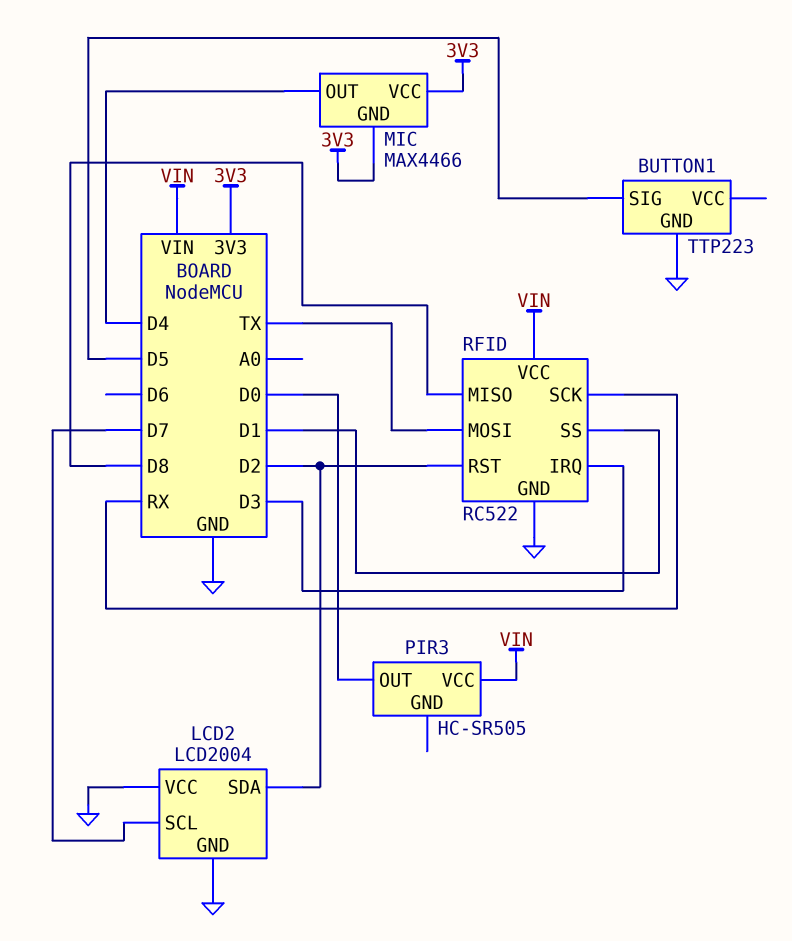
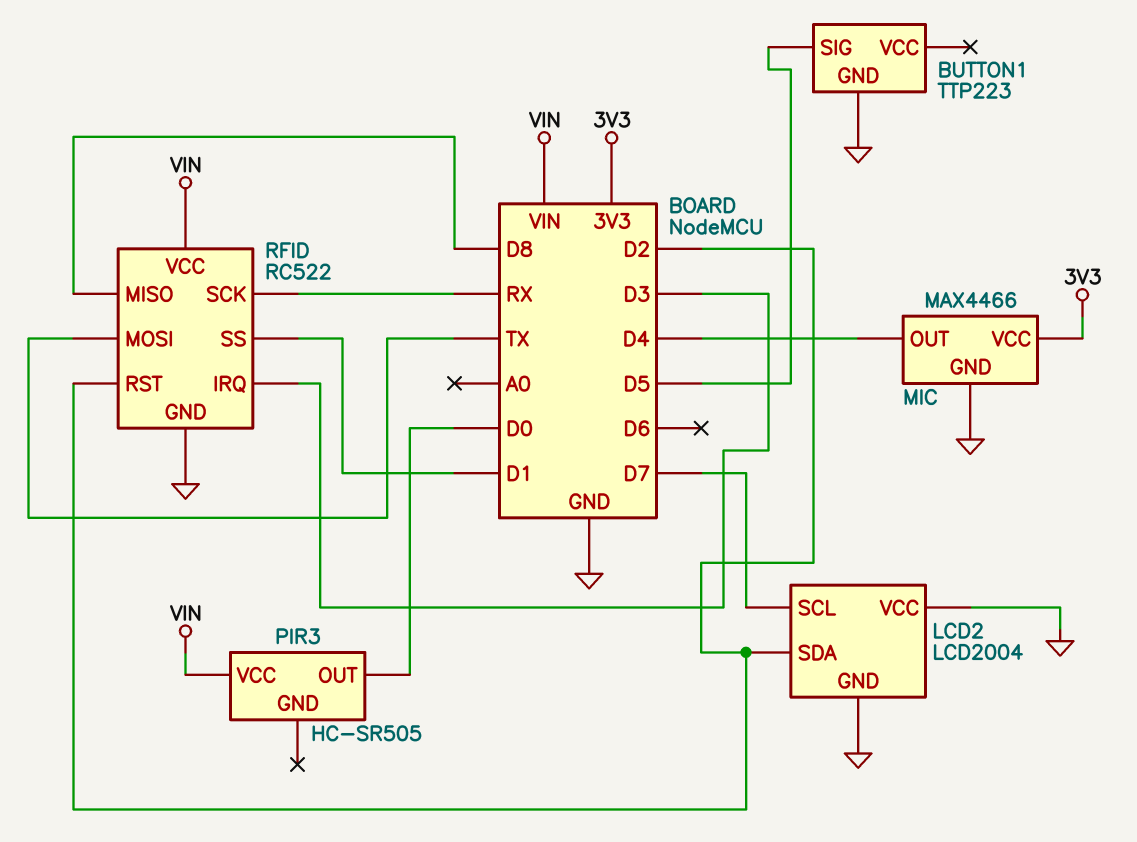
MIC pin GND: 3V3 -> GND

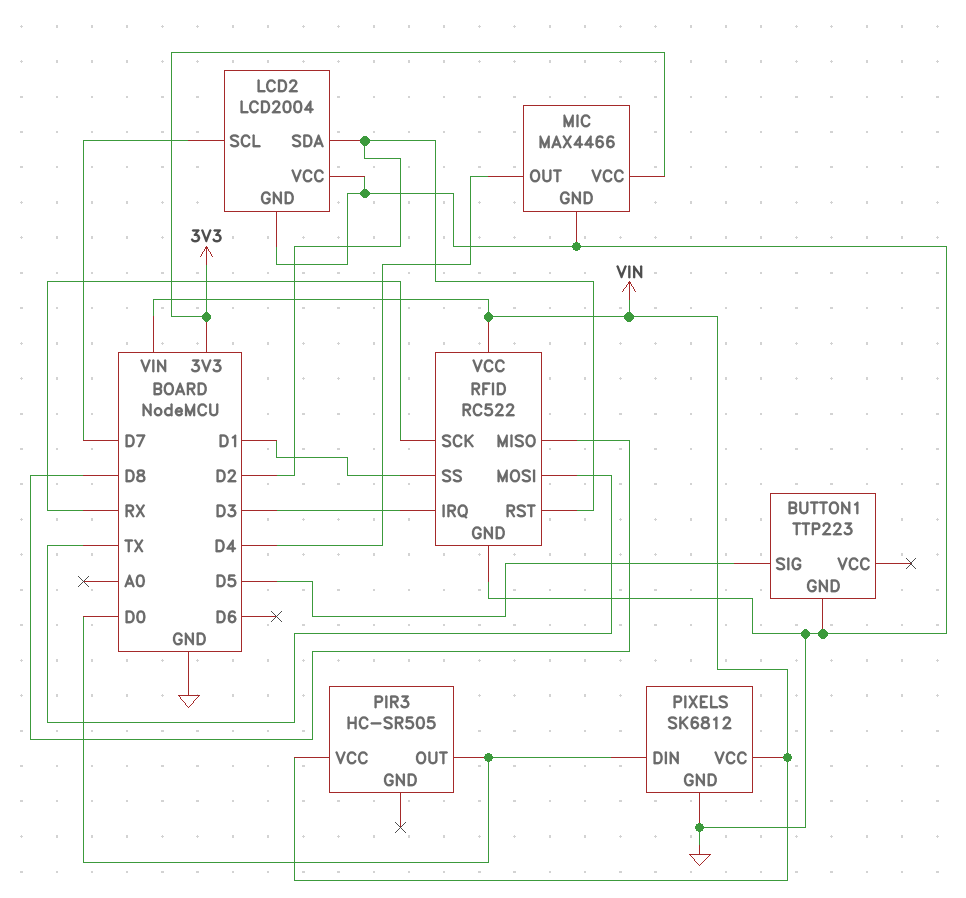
PIXELS: none -> SK6812
PIXELS pin DIN: none -> D0
PIXELS pin GND: none -> GND
PIXELS pin VCC: none -> VIN

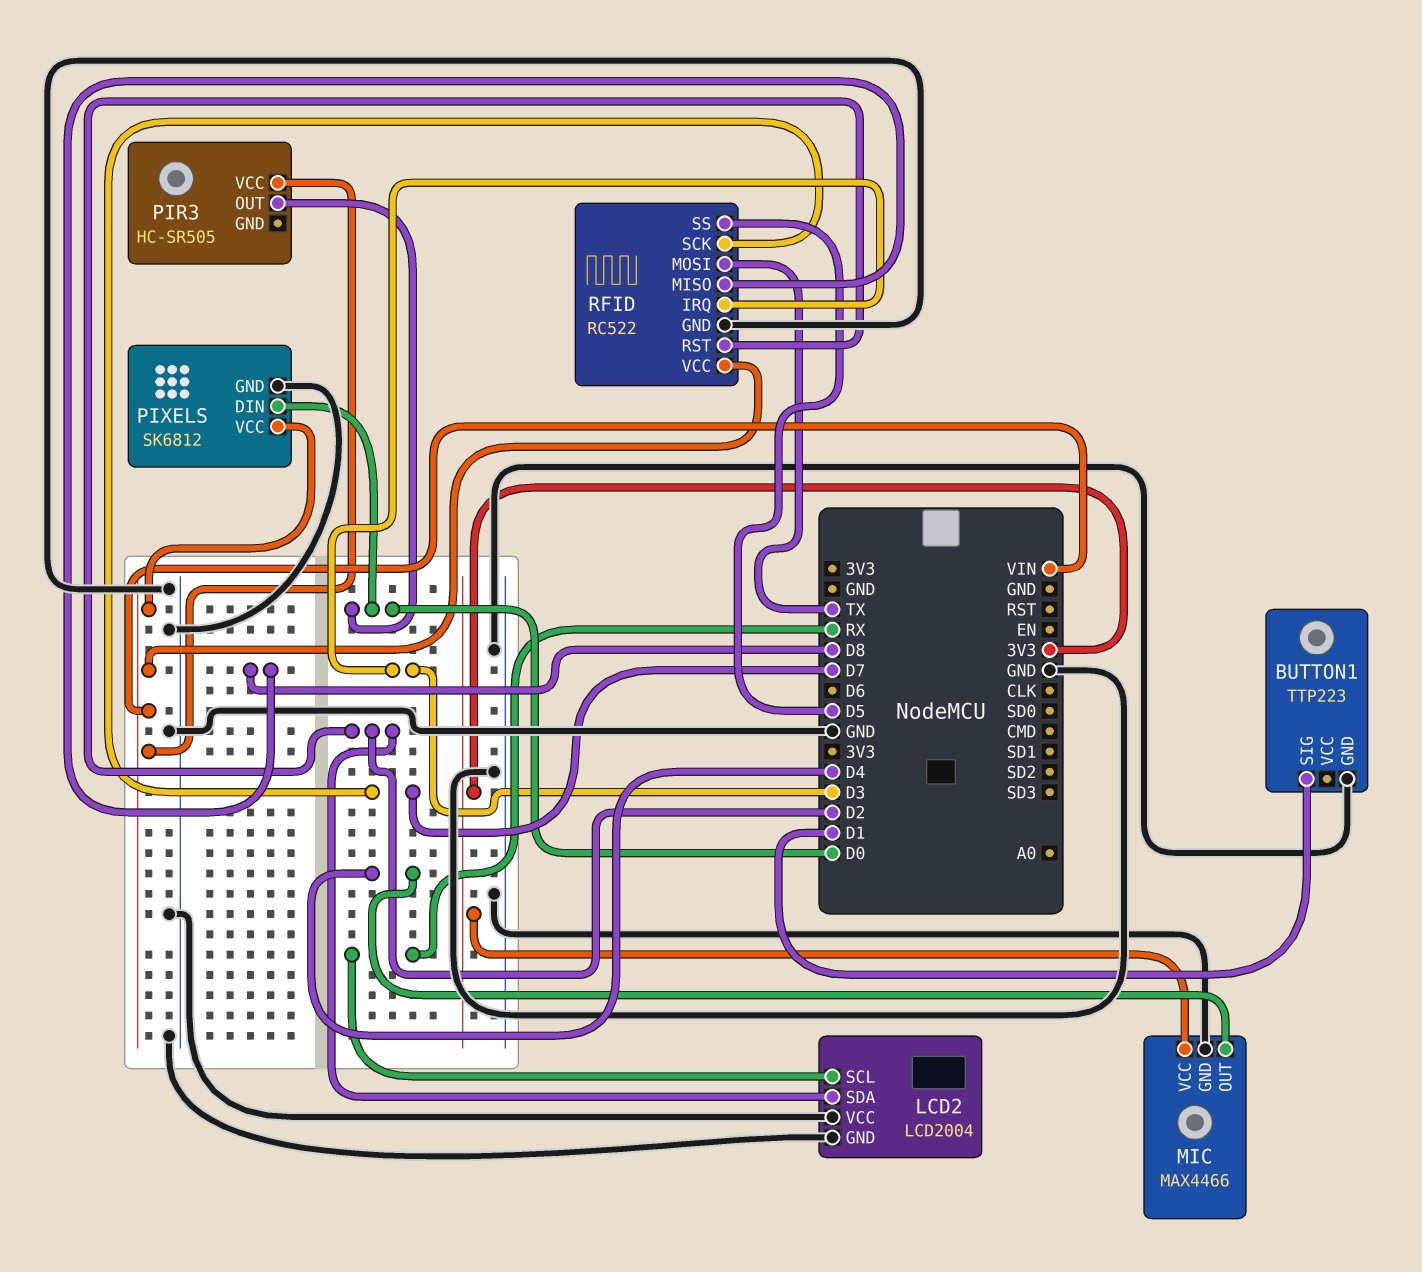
BUTTON1 pin SIG: D5 -> D1
LCD2 pin SCL: D7 -> RX
RFID pin SCK: RX -> D7
RFID pin SS: D1 -> D5

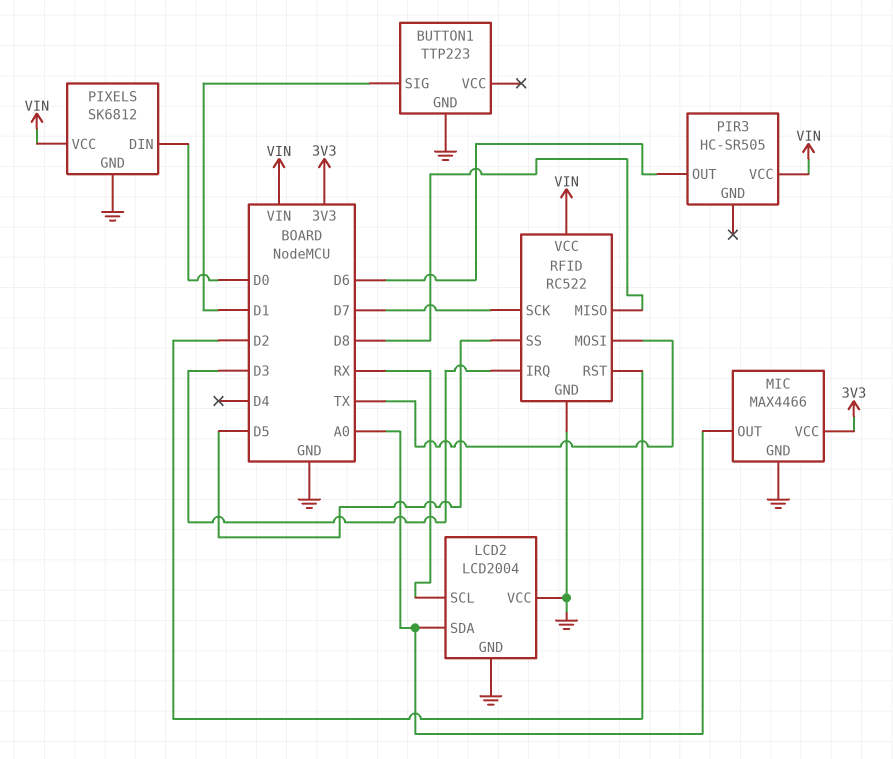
LCD2 pin SDA: D2 -> A0
MIC pin OUT: D4 -> A0
PIR3 pin OUT: D0 -> D6

